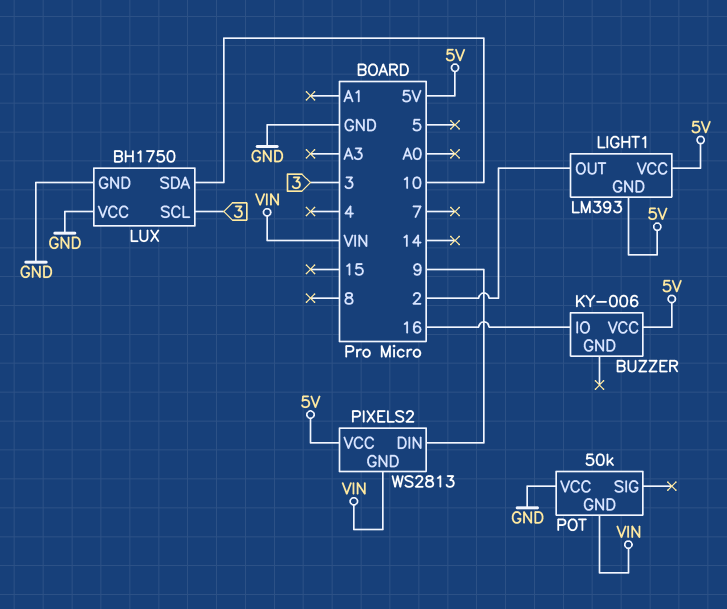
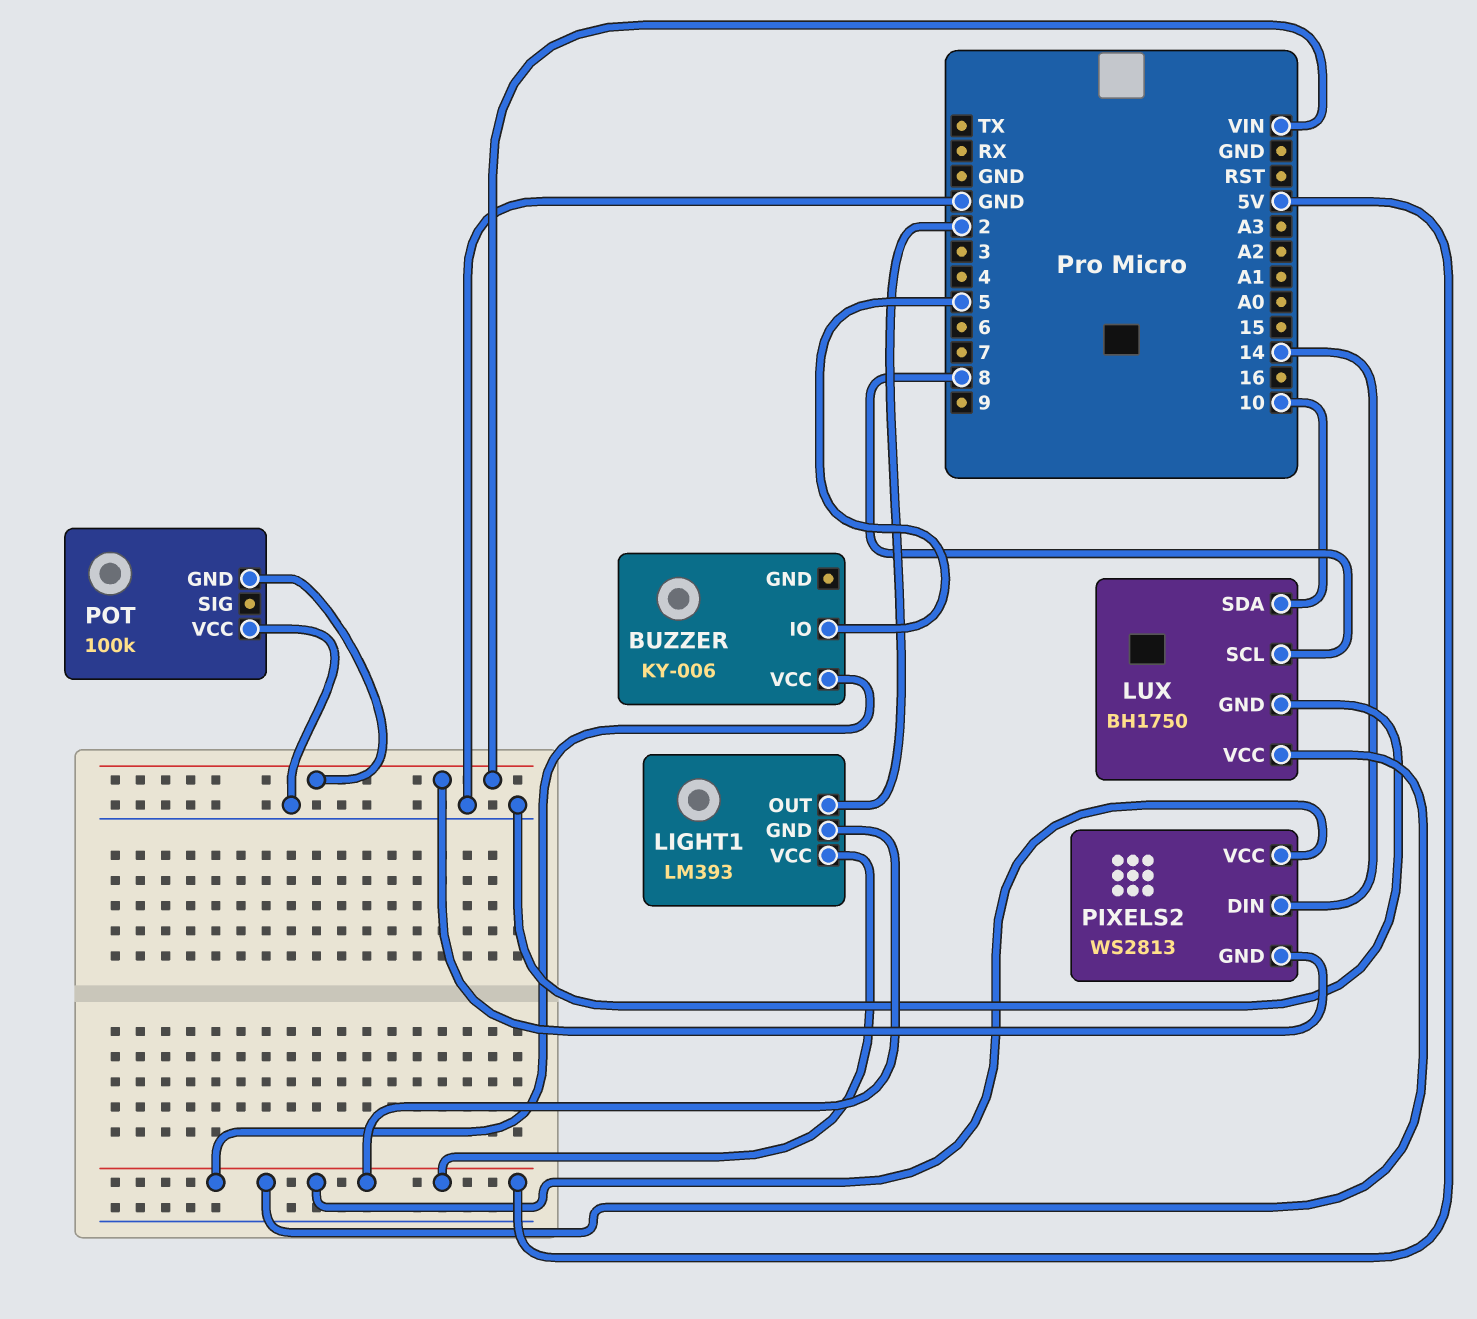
BUZZER pin IO: 16 -> 5
LUX pin SCL: 3 -> 8
LUX pin VCC: GND -> 5V
PIXELS2 pin DIN: 9 -> 14
POT: 50k -> 100k

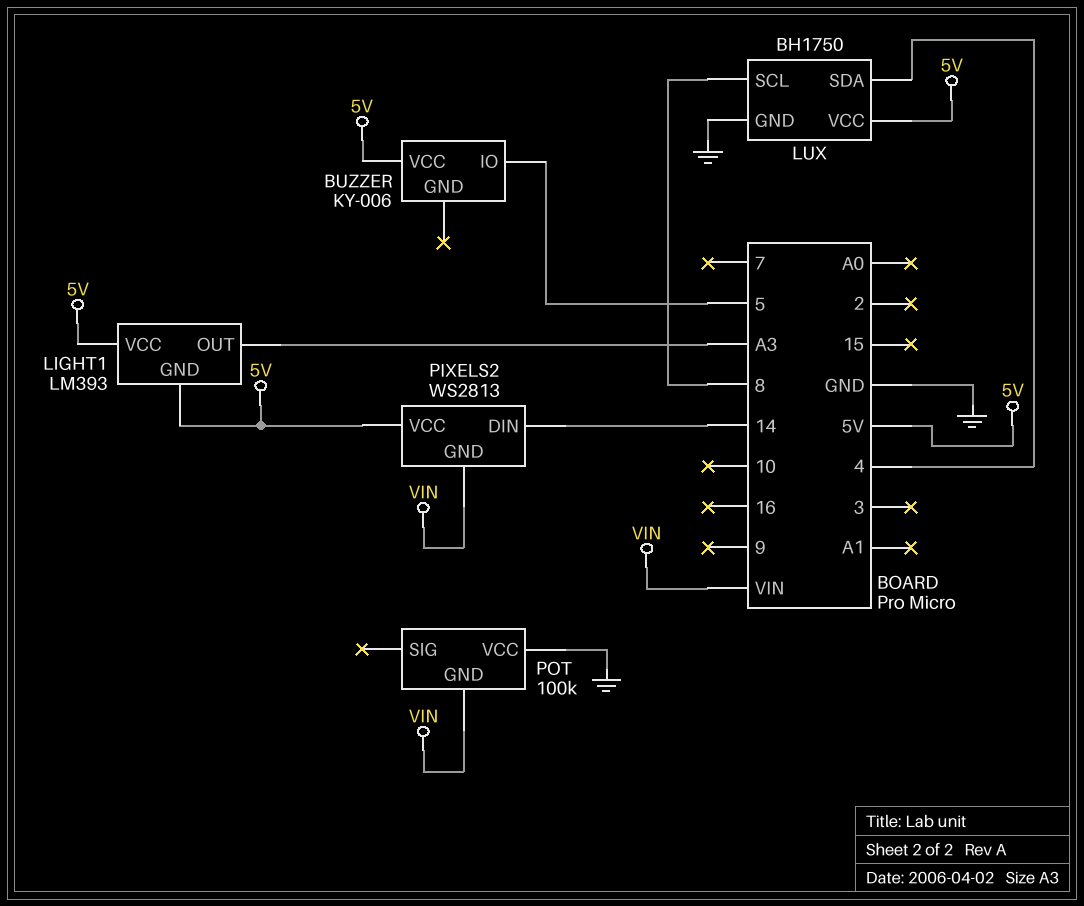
LIGHT1 pin OUT: 2 -> A3
LUX pin SDA: 10 -> 4

